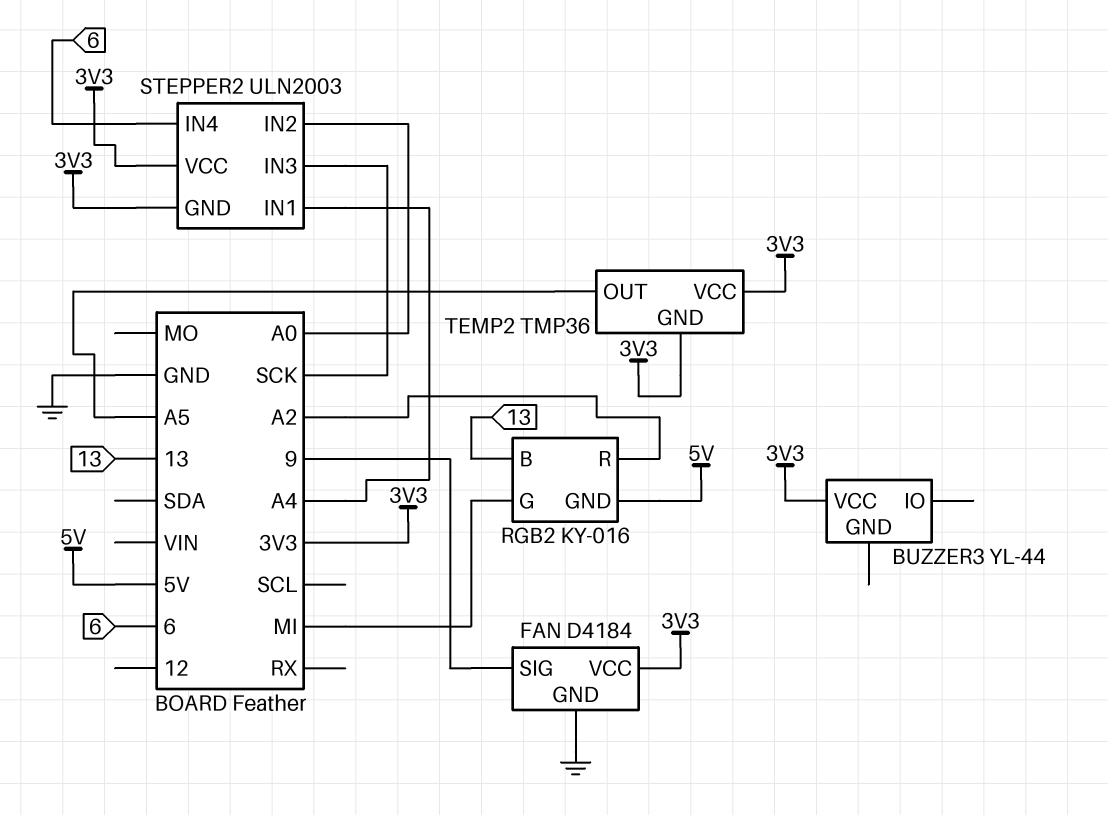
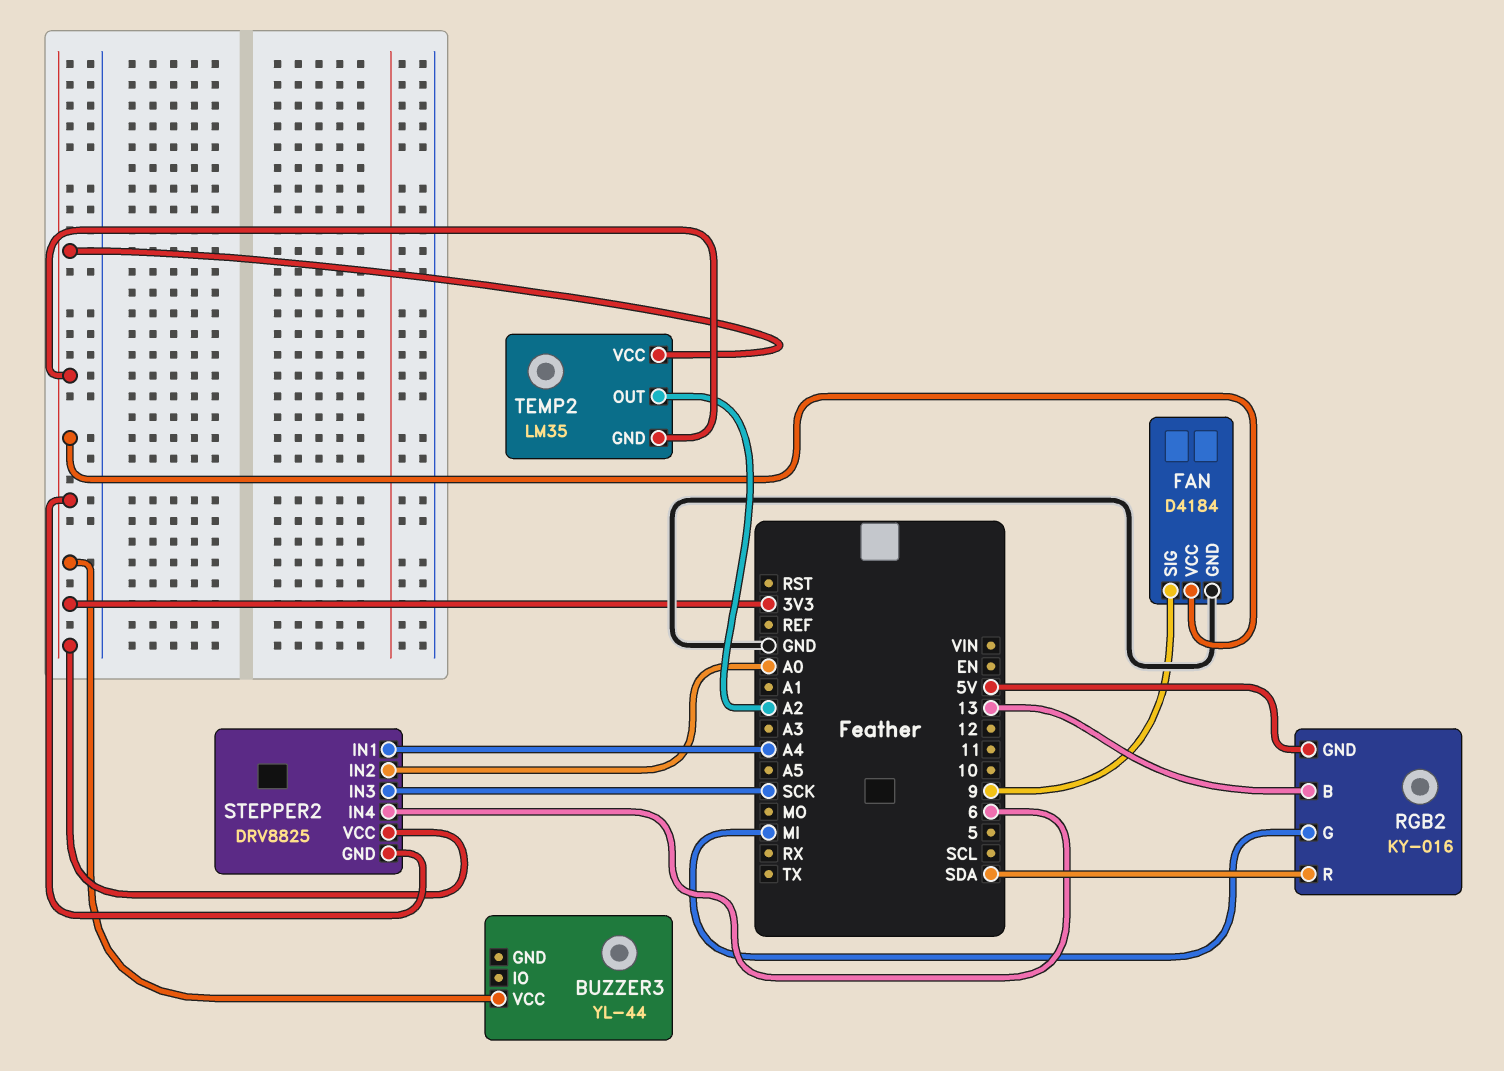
RGB2 pin R: A2 -> SDA
STEPPER2: ULN2003 -> DRV8825
TEMP2: TMP36 -> LM35
TEMP2 pin OUT: A5 -> A2

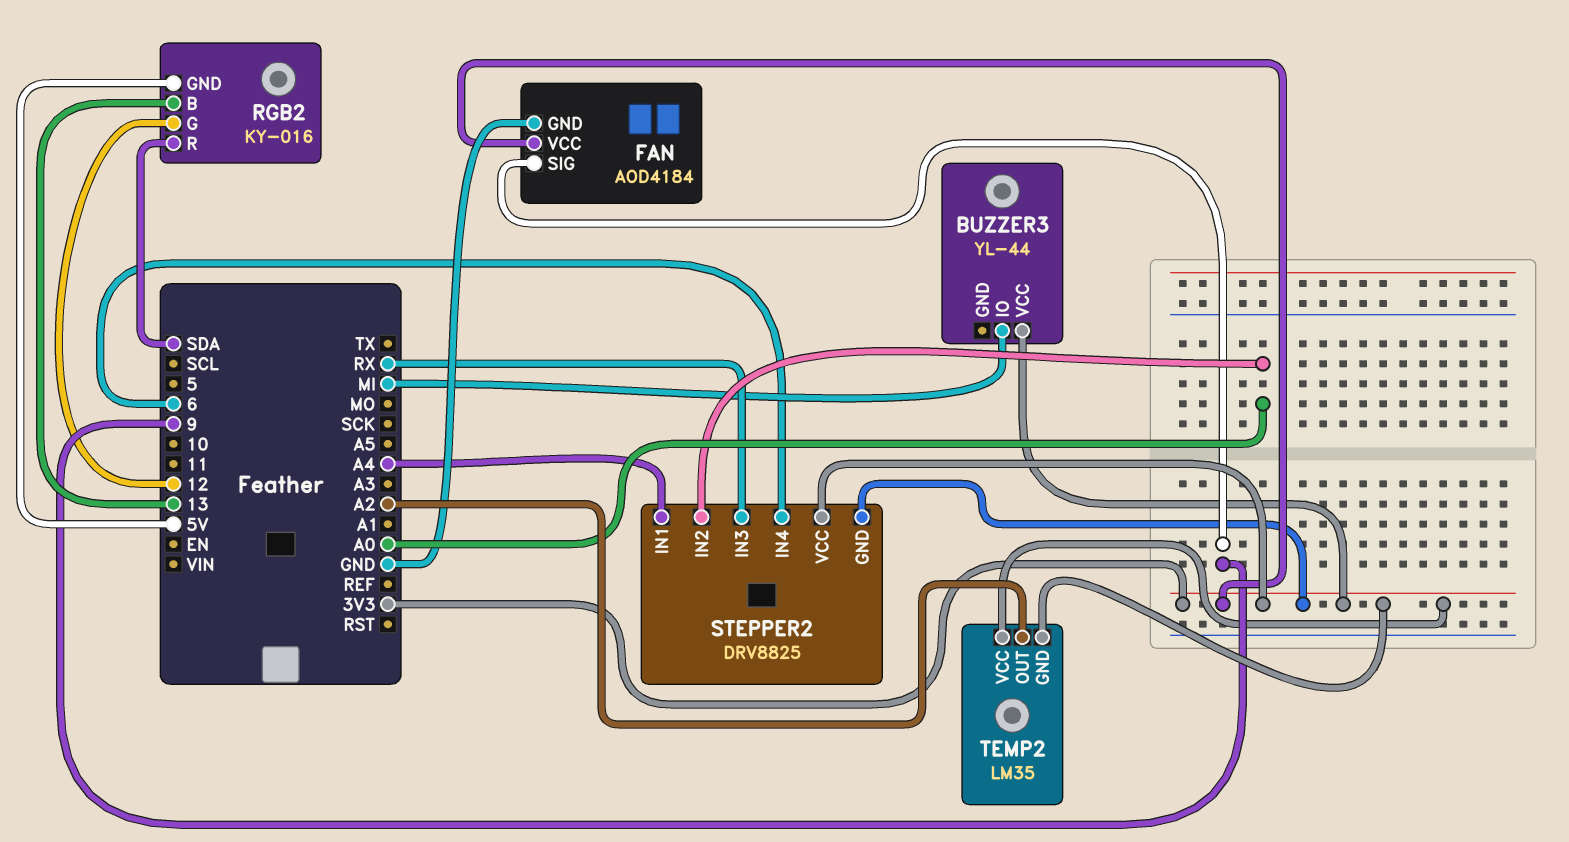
BUZZER3 pin IO: none -> MI
FAN: D4184 -> AOD4184
RGB2 pin G: MI -> 12
STEPPER2 pin IN3: SCK -> RX

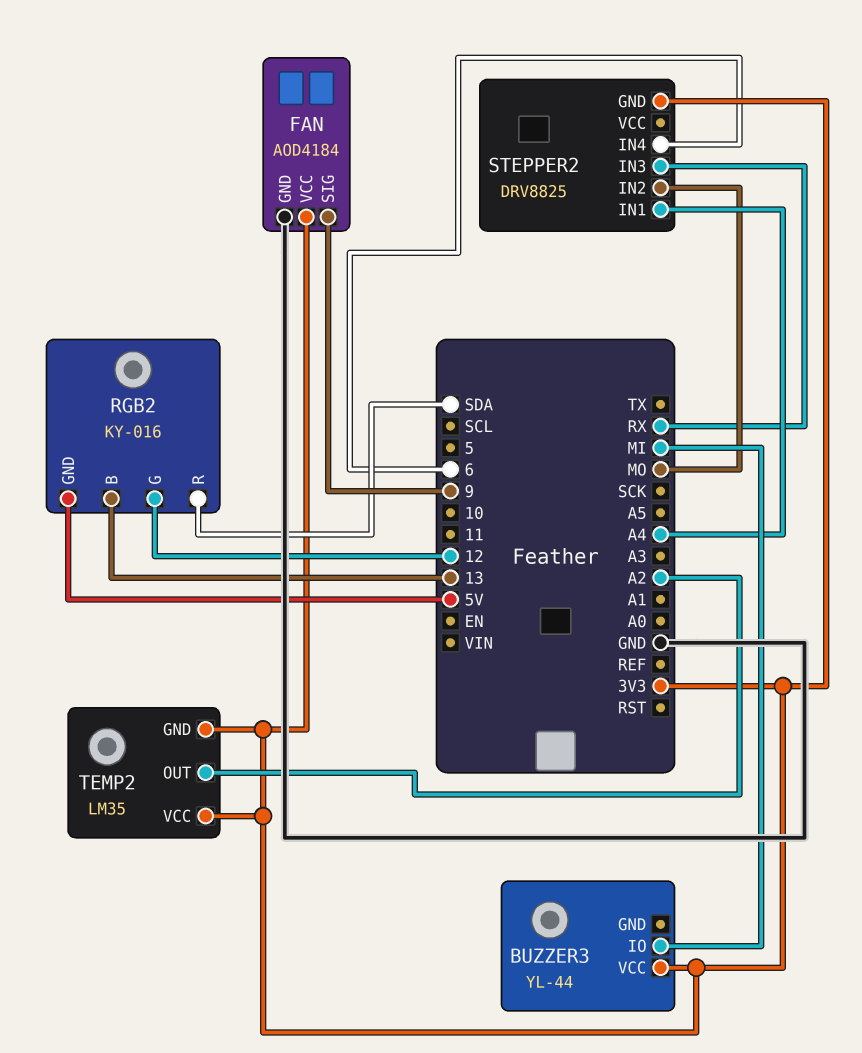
STEPPER2 pin IN2: A0 -> MO
STEPPER2 pin VCC: 3V3 -> none

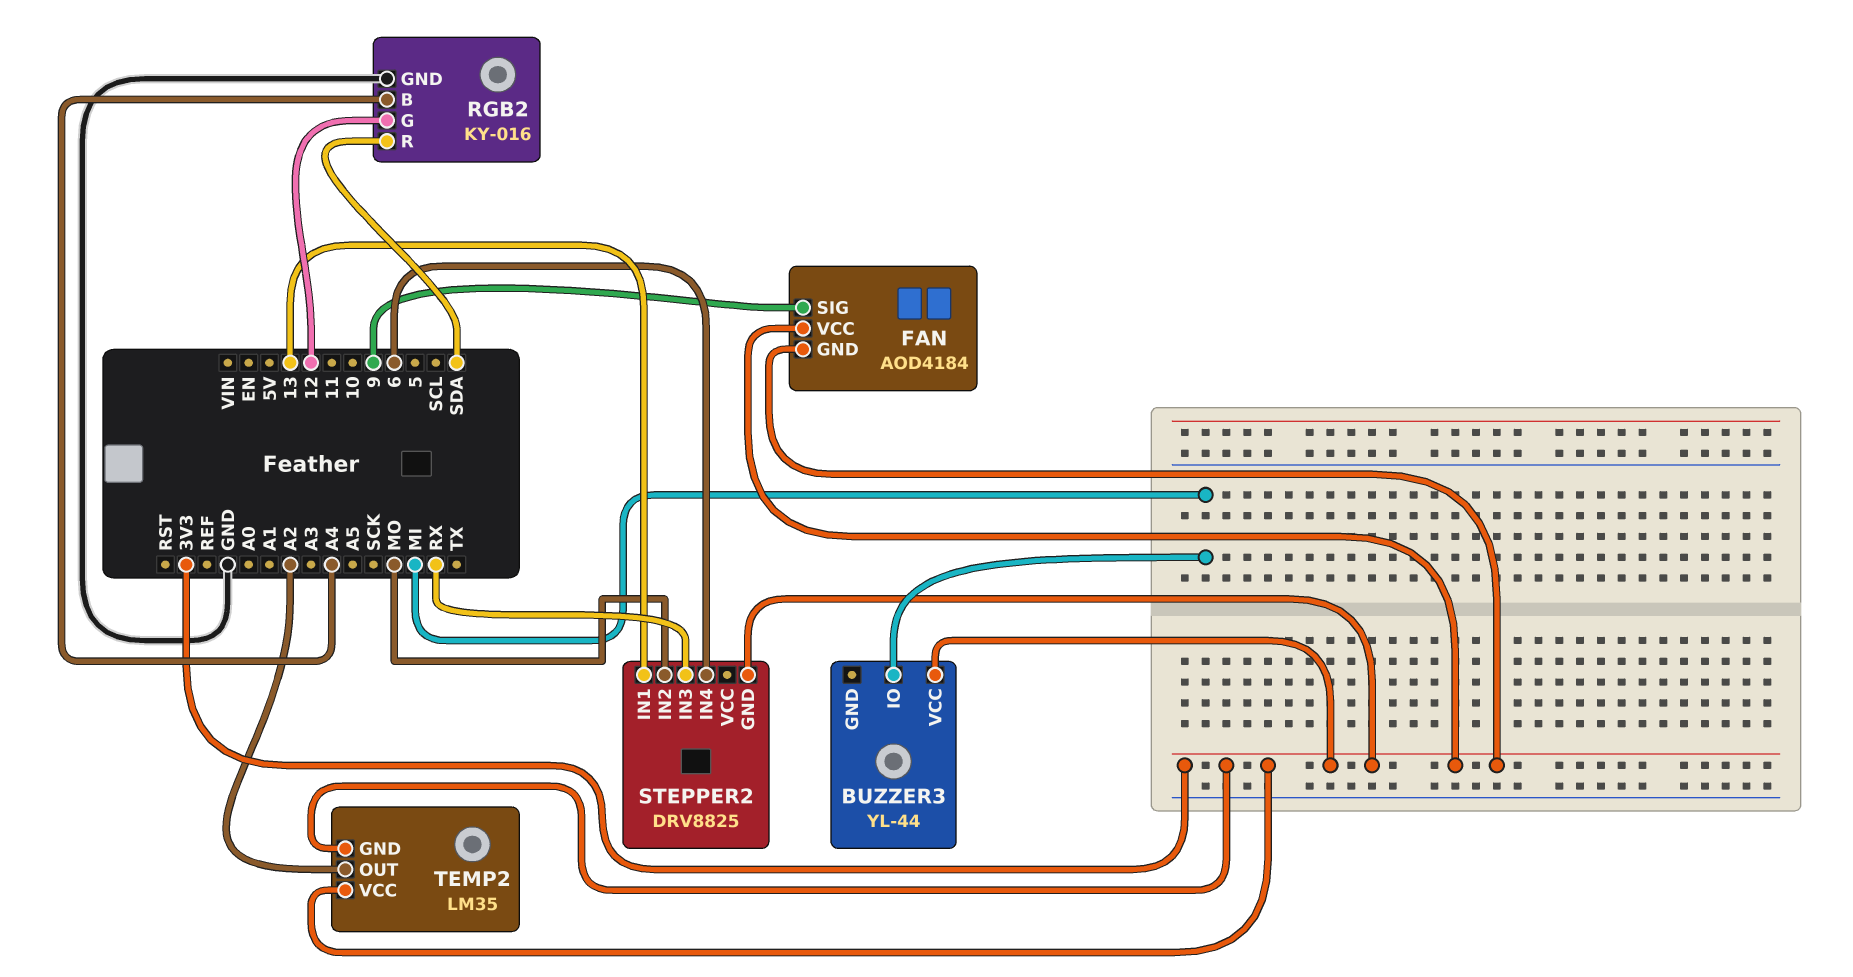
FAN pin GND: GND -> 3V3
RGB2 pin B: 13 -> A4
RGB2 pin GND: 5V -> GND
STEPPER2 pin IN1: A4 -> 13

